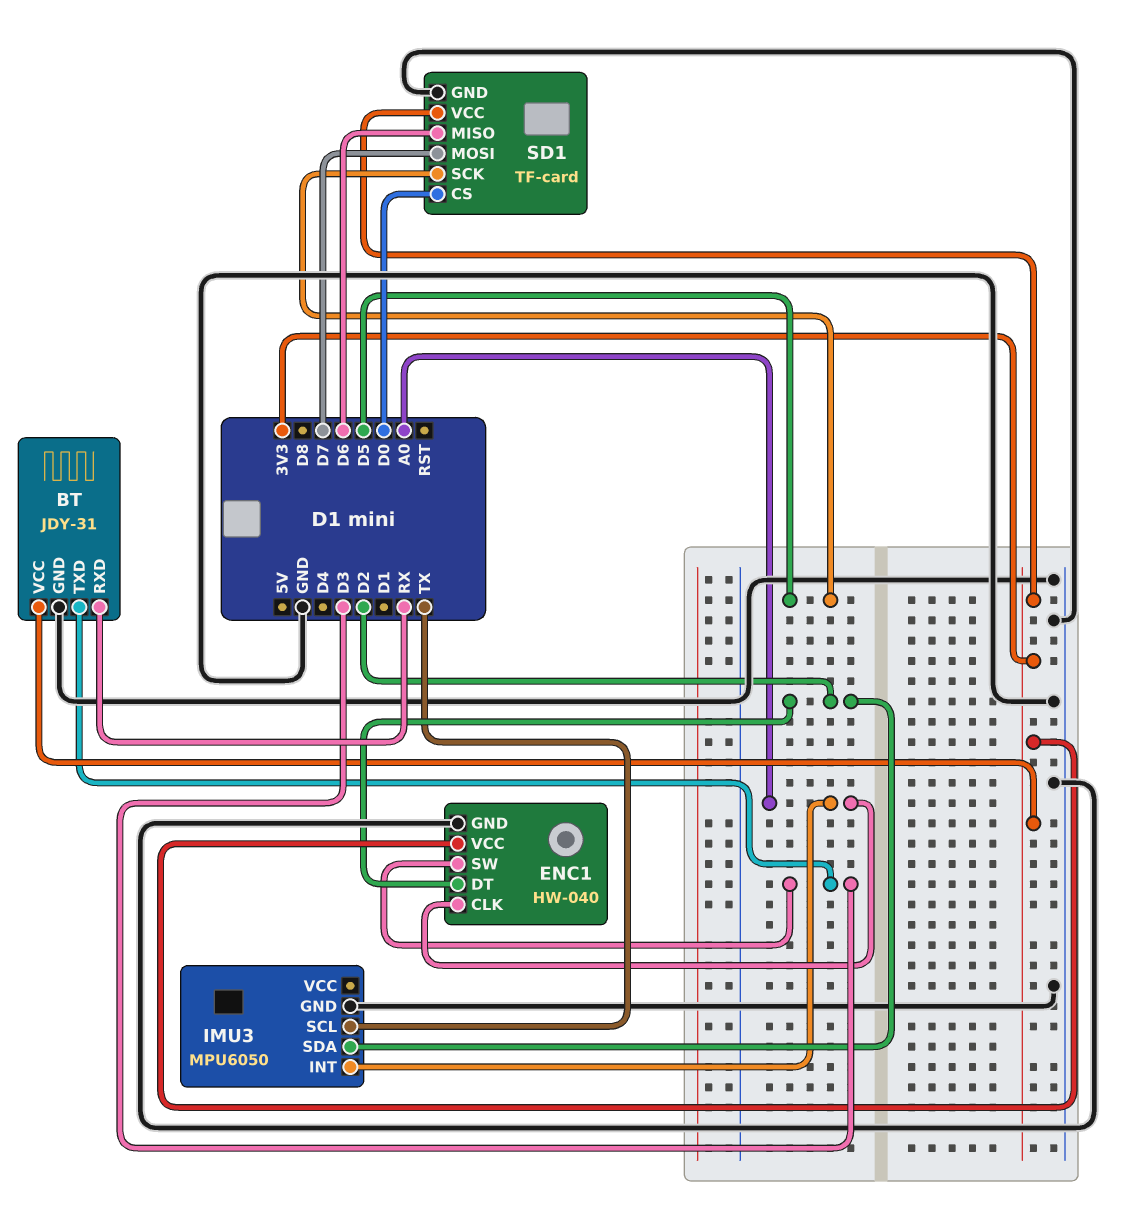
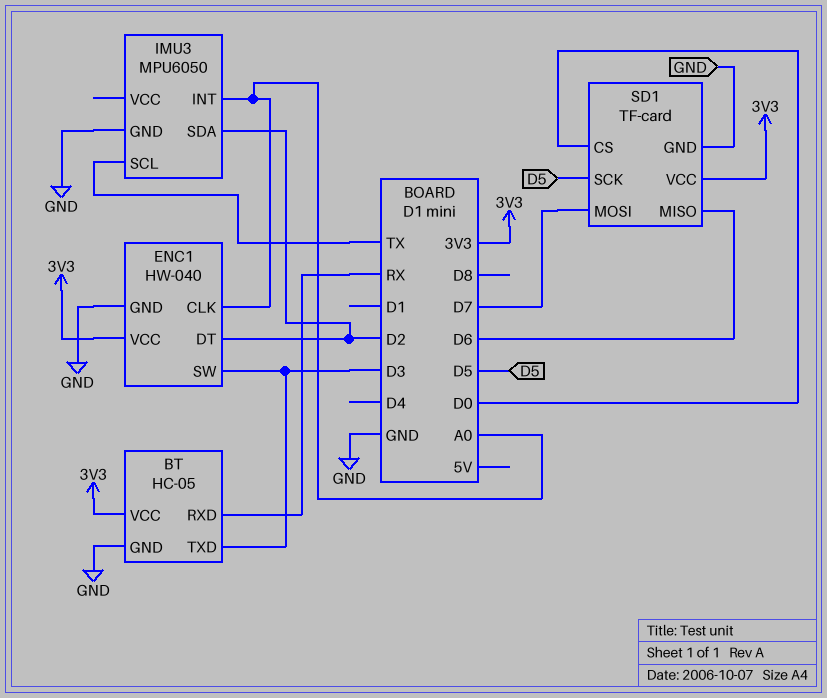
BT: JDY-31 -> HC-05

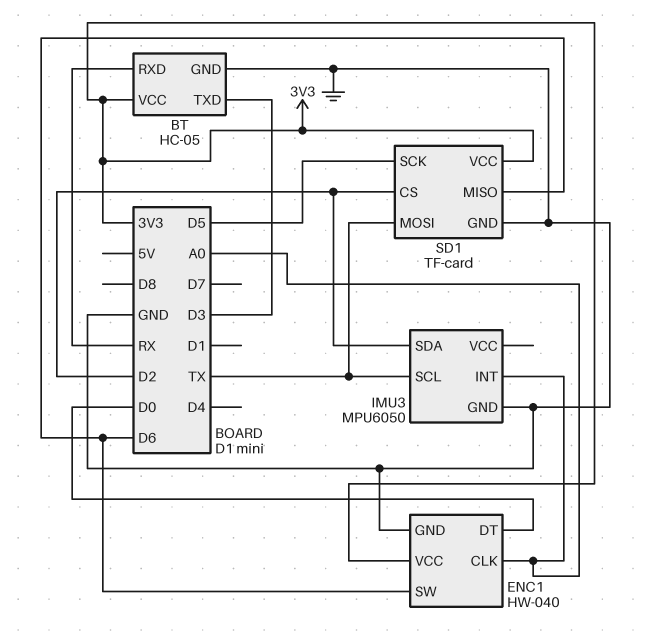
ENC1 pin DT: D2 -> D0
ENC1 pin SW: D3 -> D6
SD1 pin CS: D0 -> D2
SD1 pin MOSI: D7 -> TX

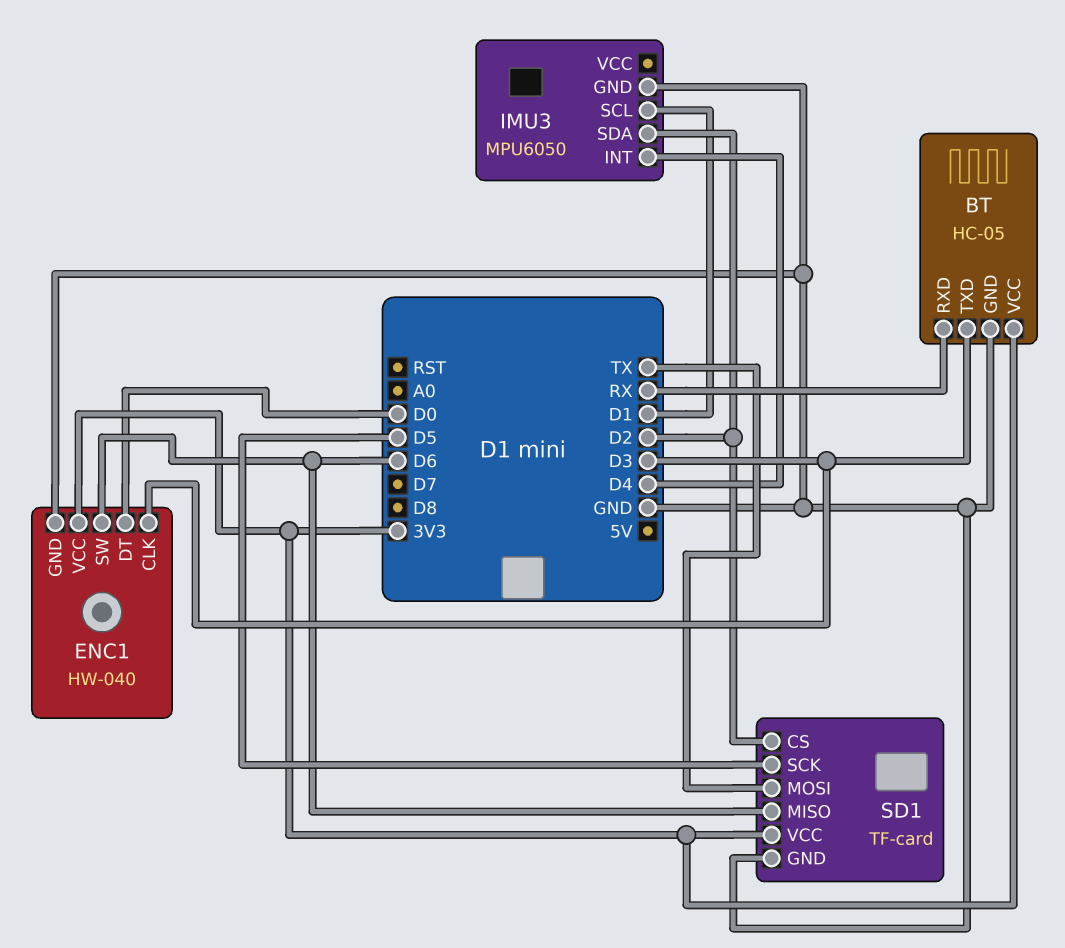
ENC1 pin CLK: A0 -> D3
IMU3 pin INT: A0 -> D4
IMU3 pin SCL: TX -> D1

